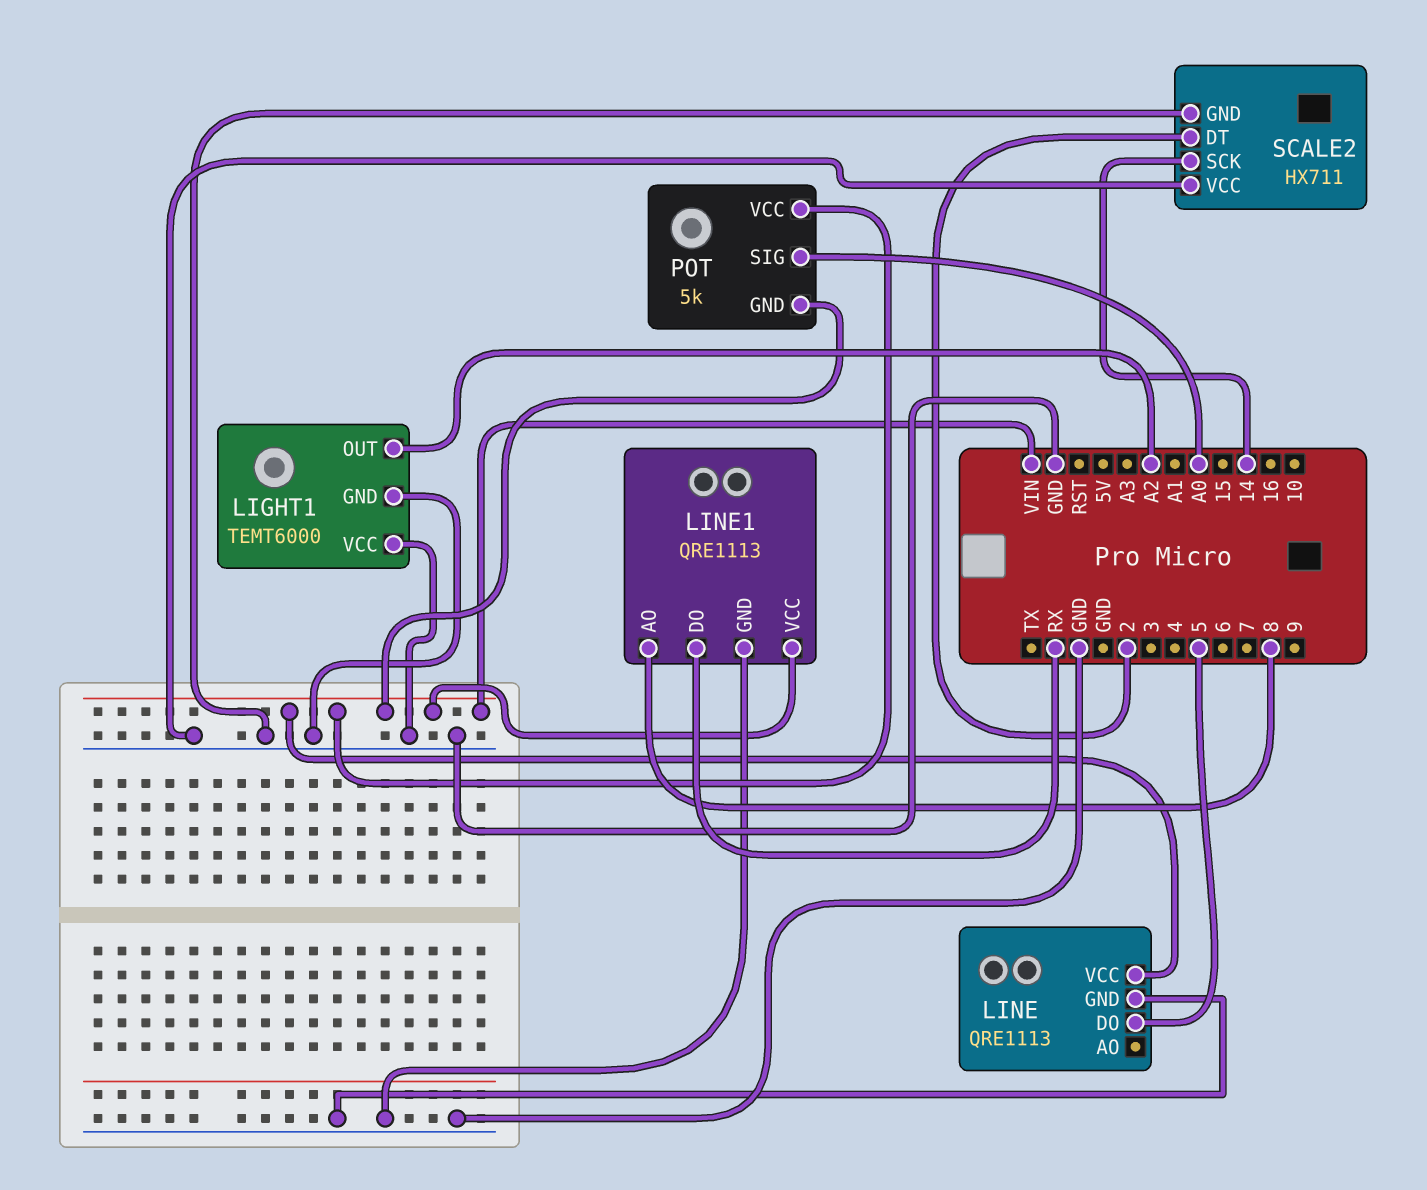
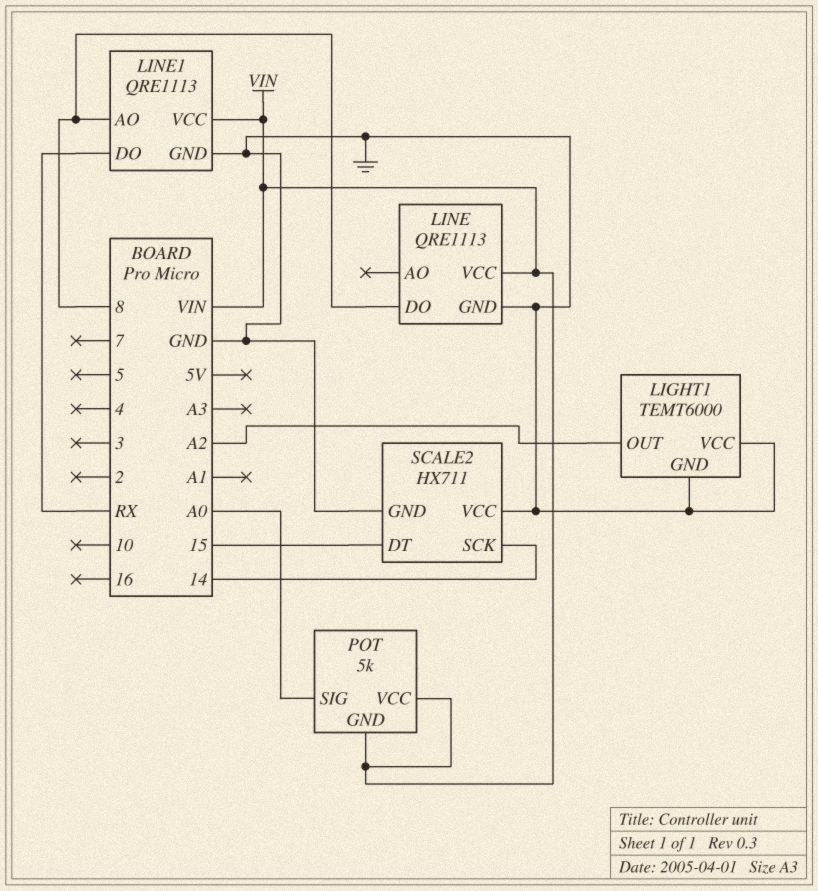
LINE pin DO: 5 -> 8
SCALE2 pin DT: 2 -> 15

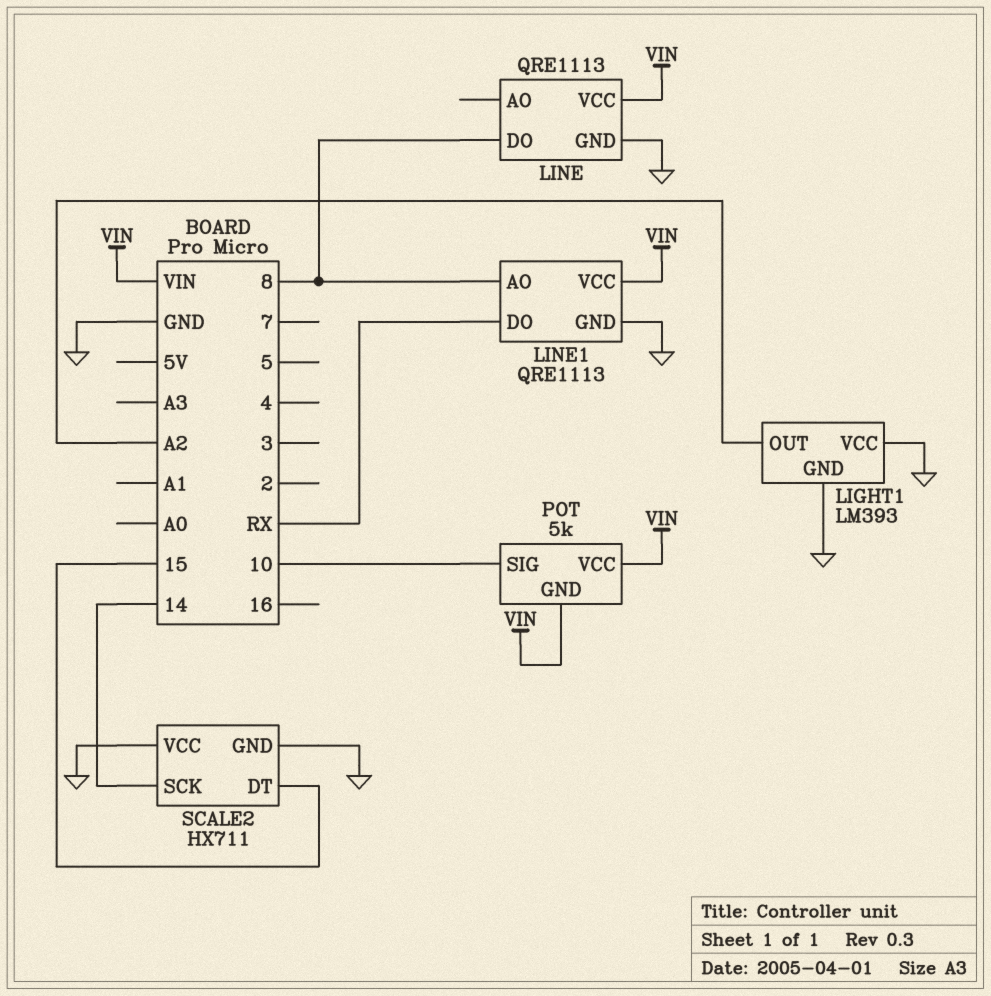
LIGHT1: TEMT6000 -> LM393
POT pin SIG: A0 -> 10

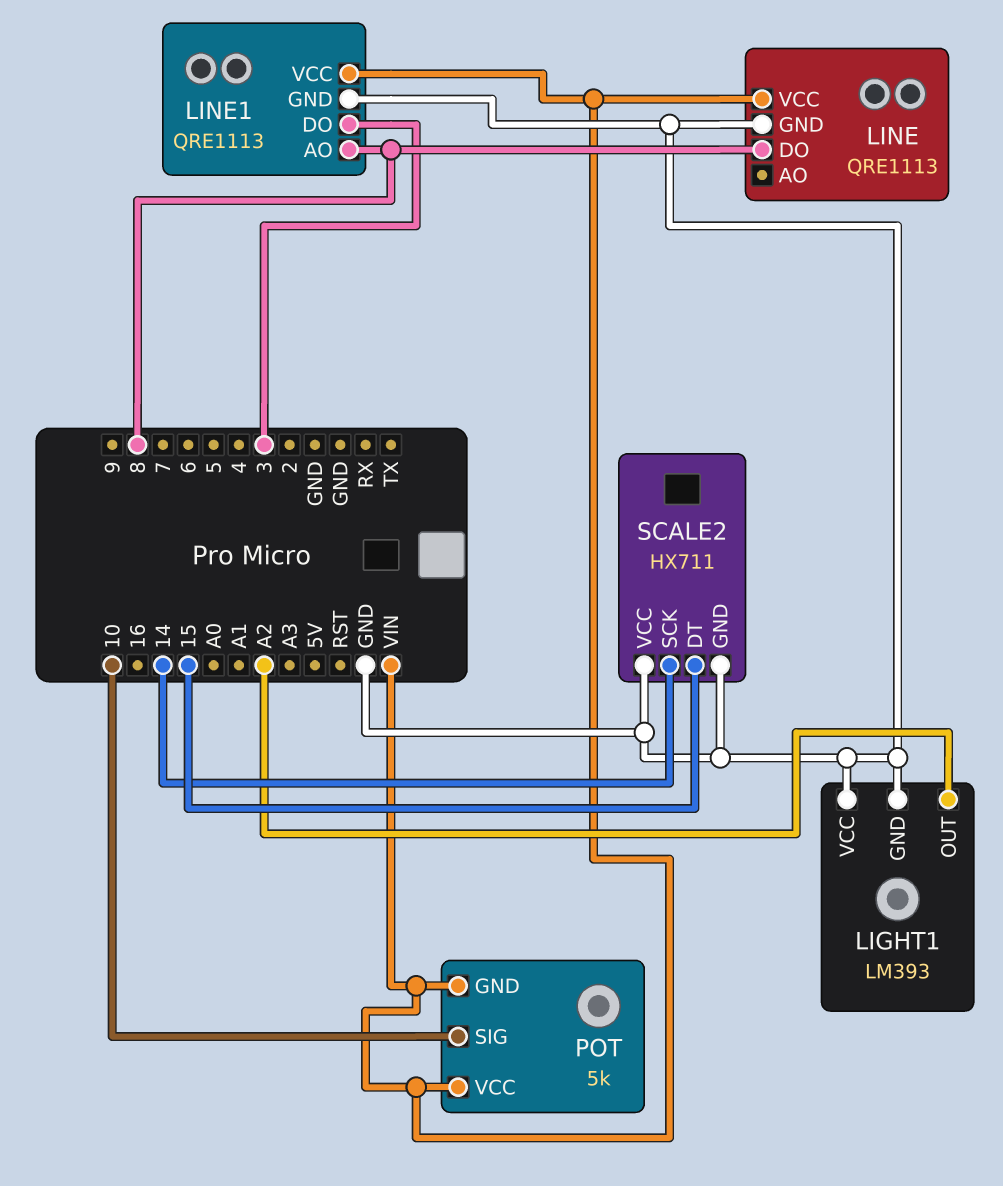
LINE1 pin DO: RX -> 3

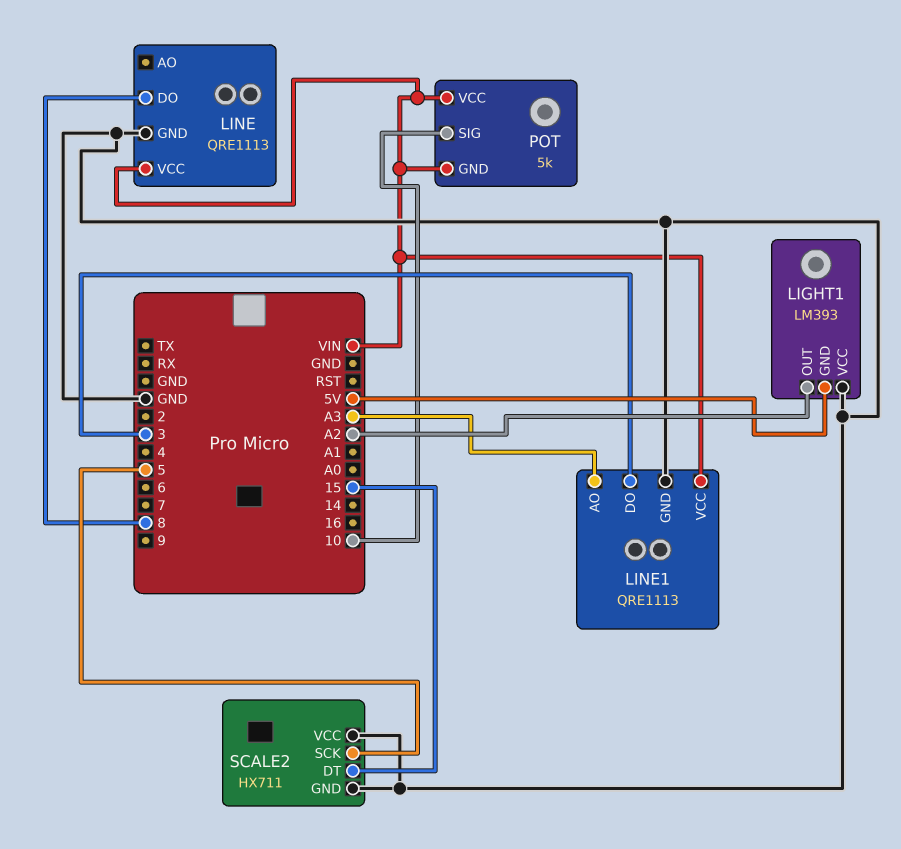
LIGHT1 pin GND: GND -> 5V
LINE1 pin AO: 8 -> A3
SCALE2 pin SCK: 14 -> 5

